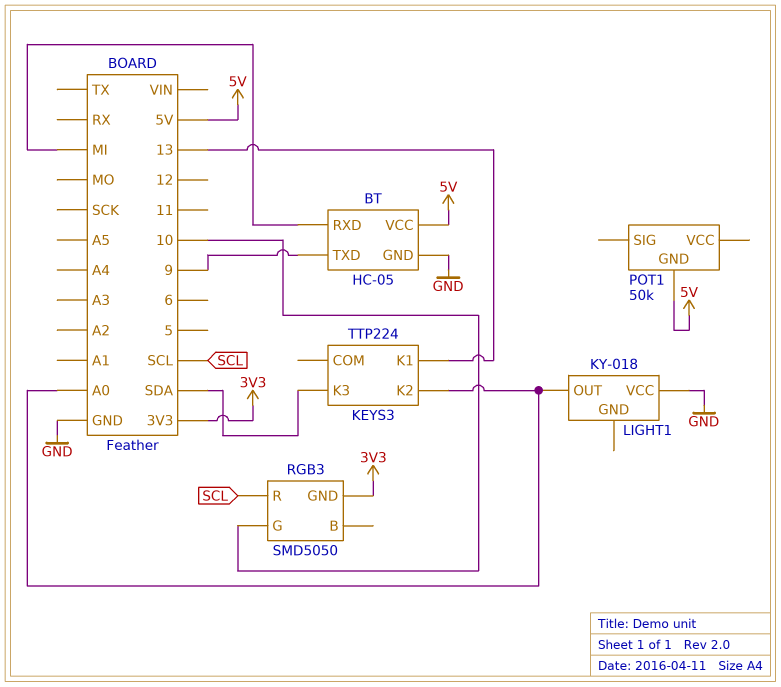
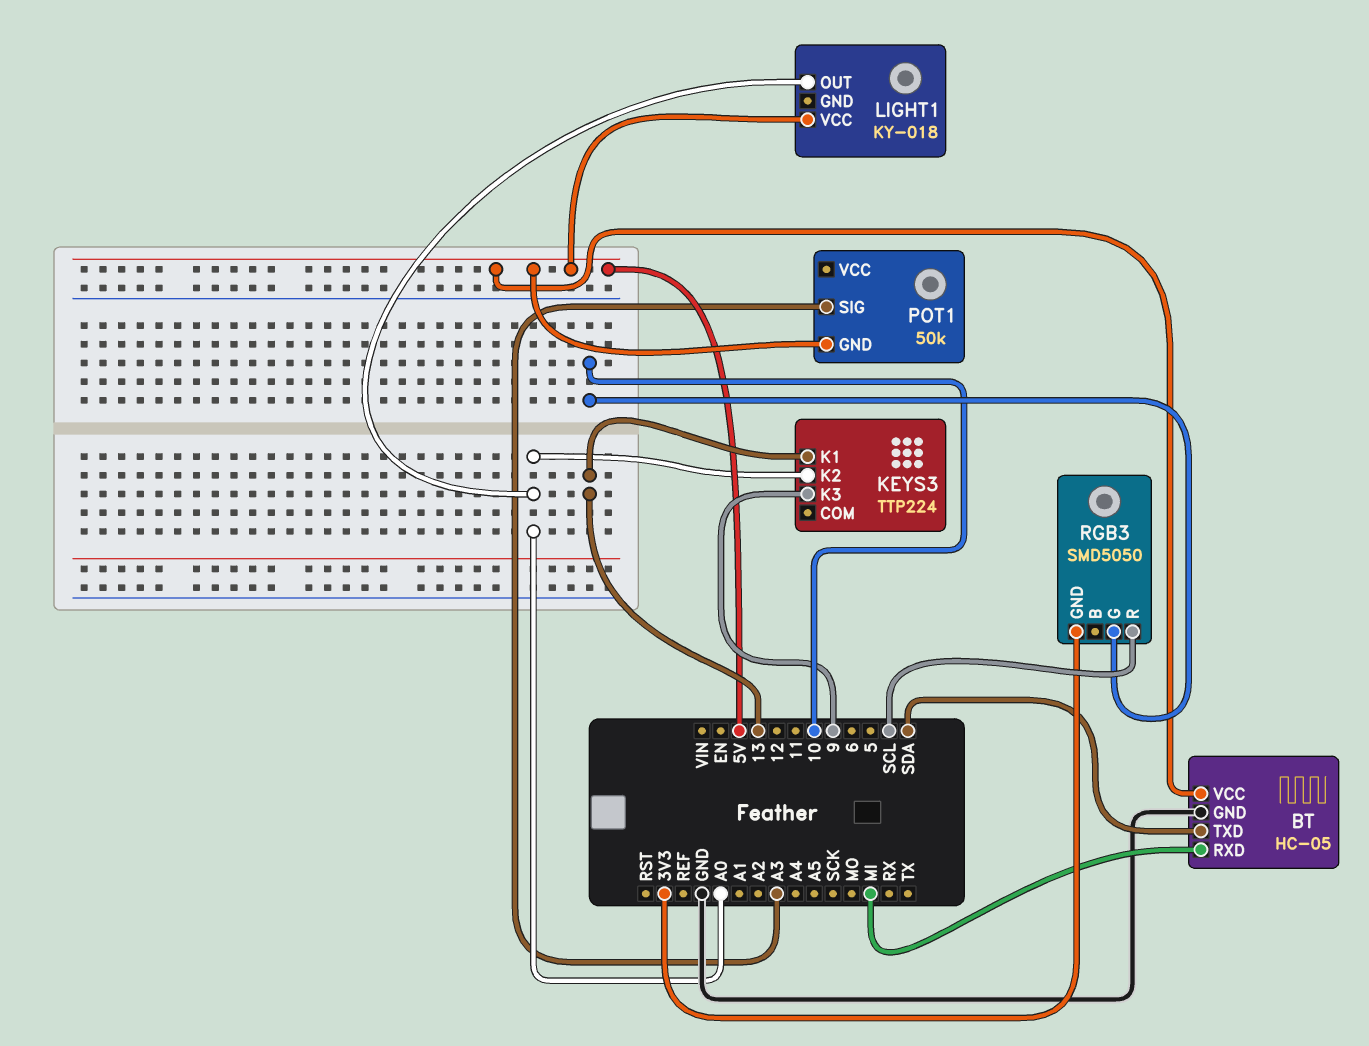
BT pin TXD: 9 -> SDA
KEYS3 pin K3: SDA -> 9
LIGHT1 pin VCC: GND -> 5V
POT1 pin SIG: none -> A3

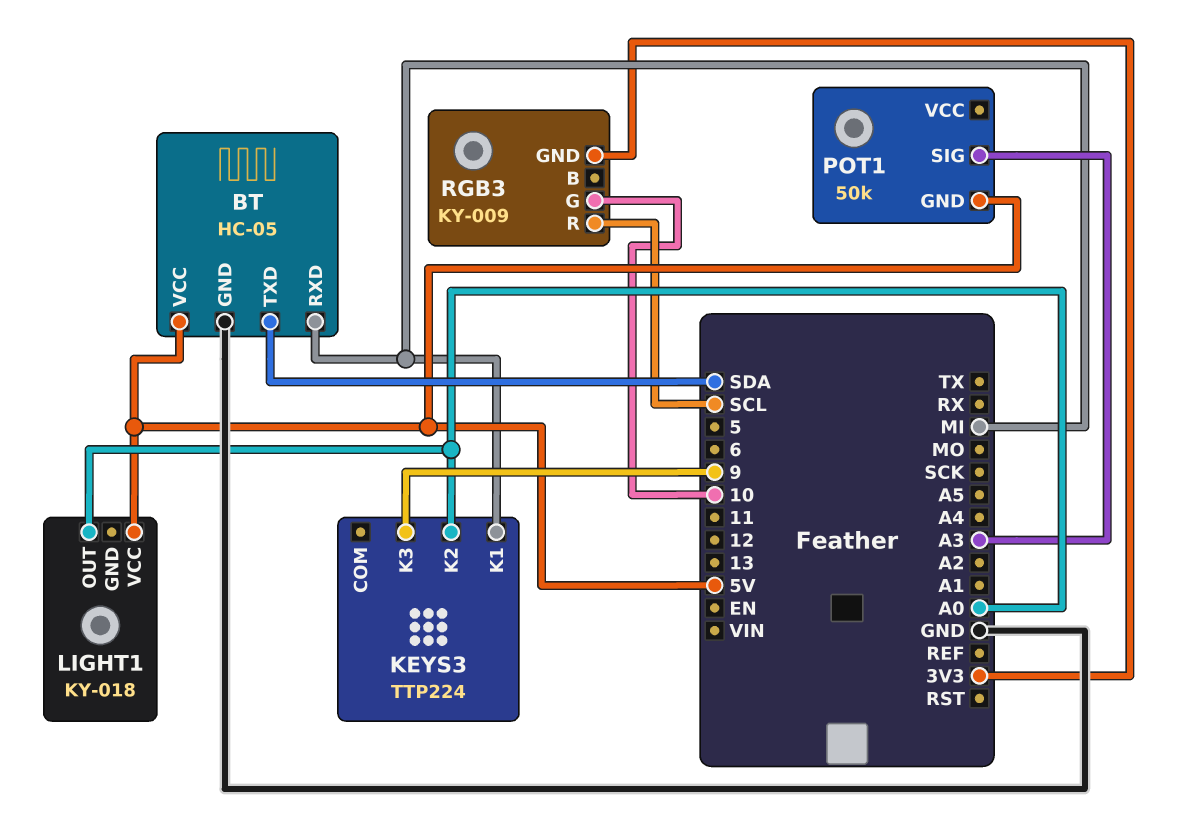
KEYS3 pin K1: 13 -> MI
RGB3: SMD5050 -> KY-009

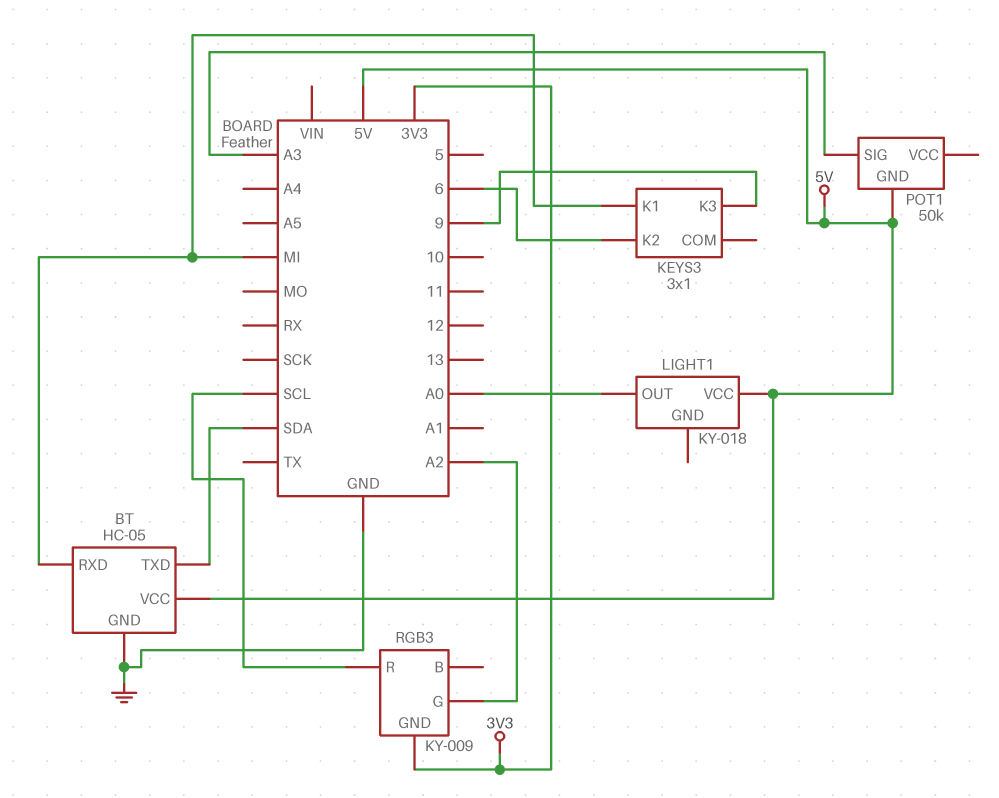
KEYS3: TTP224 -> 3x1
KEYS3 pin K2: A0 -> 6
RGB3 pin G: 10 -> A2

